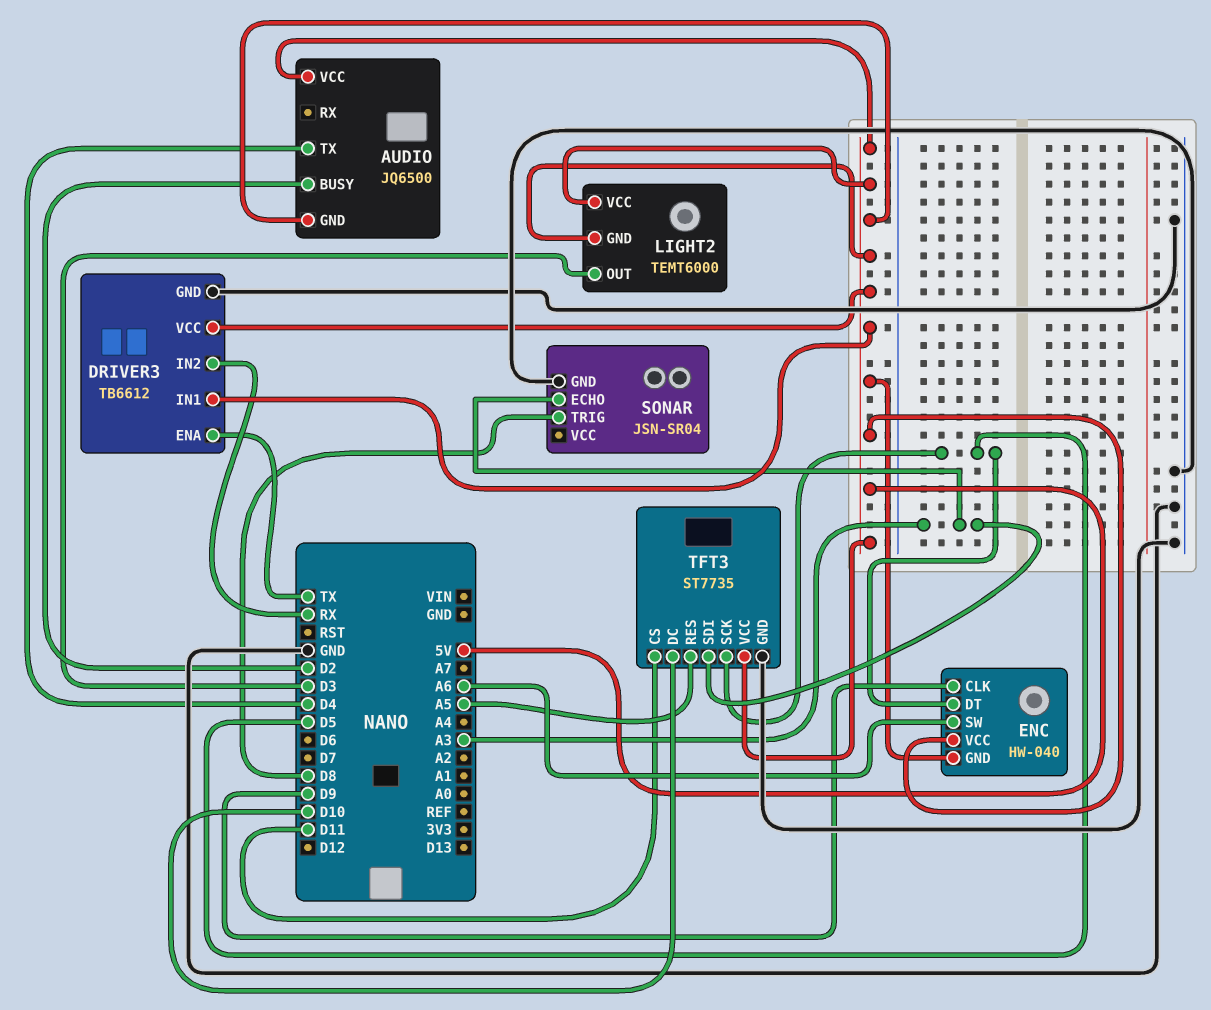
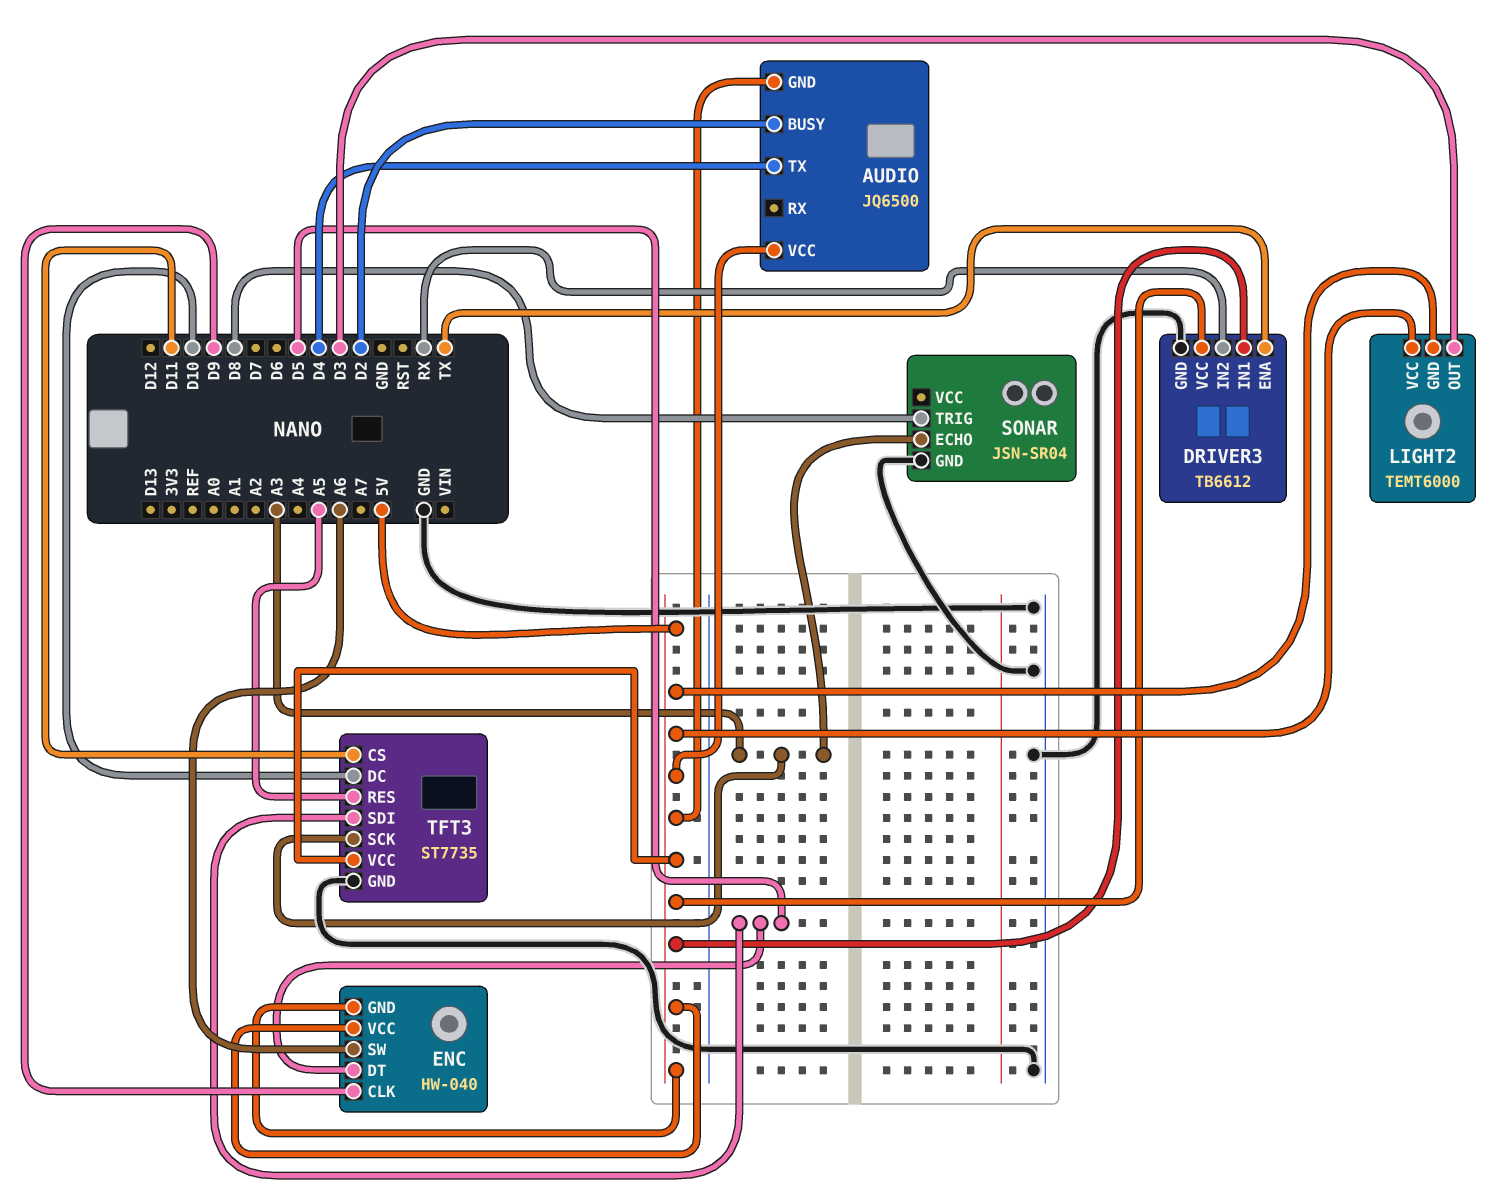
TFT3 pin SCK: D5 -> A3
TFT3 pin SDI: A3 -> D5

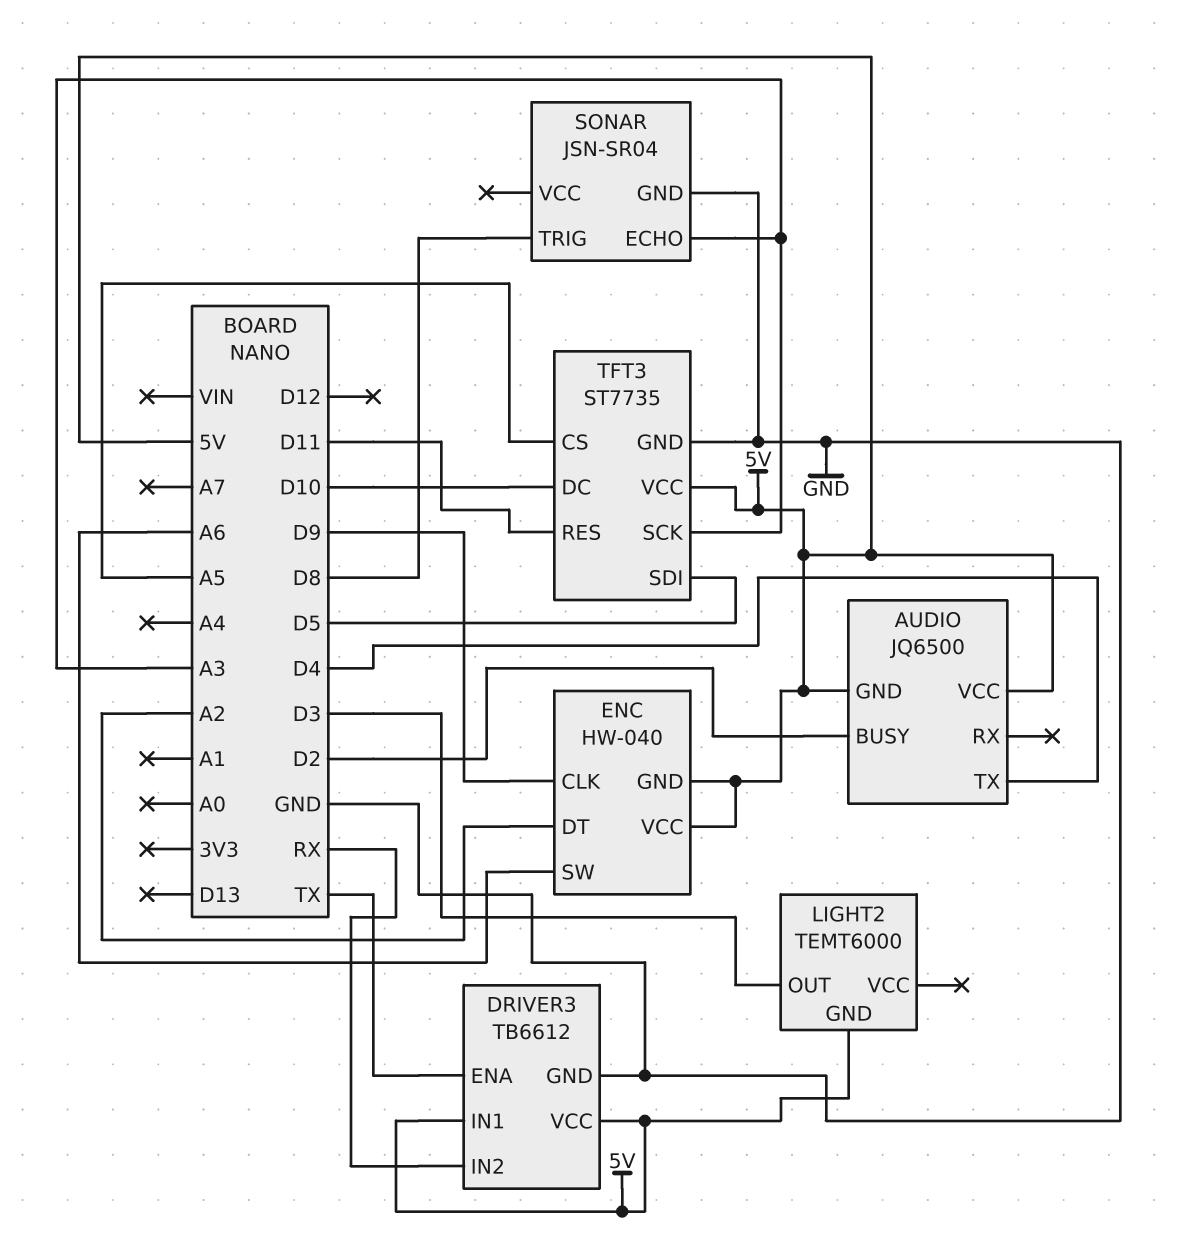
ENC pin DT: D5 -> A2
LIGHT2 pin VCC: 5V -> none
TFT3 pin CS: D11 -> A5
TFT3 pin RES: A5 -> D11

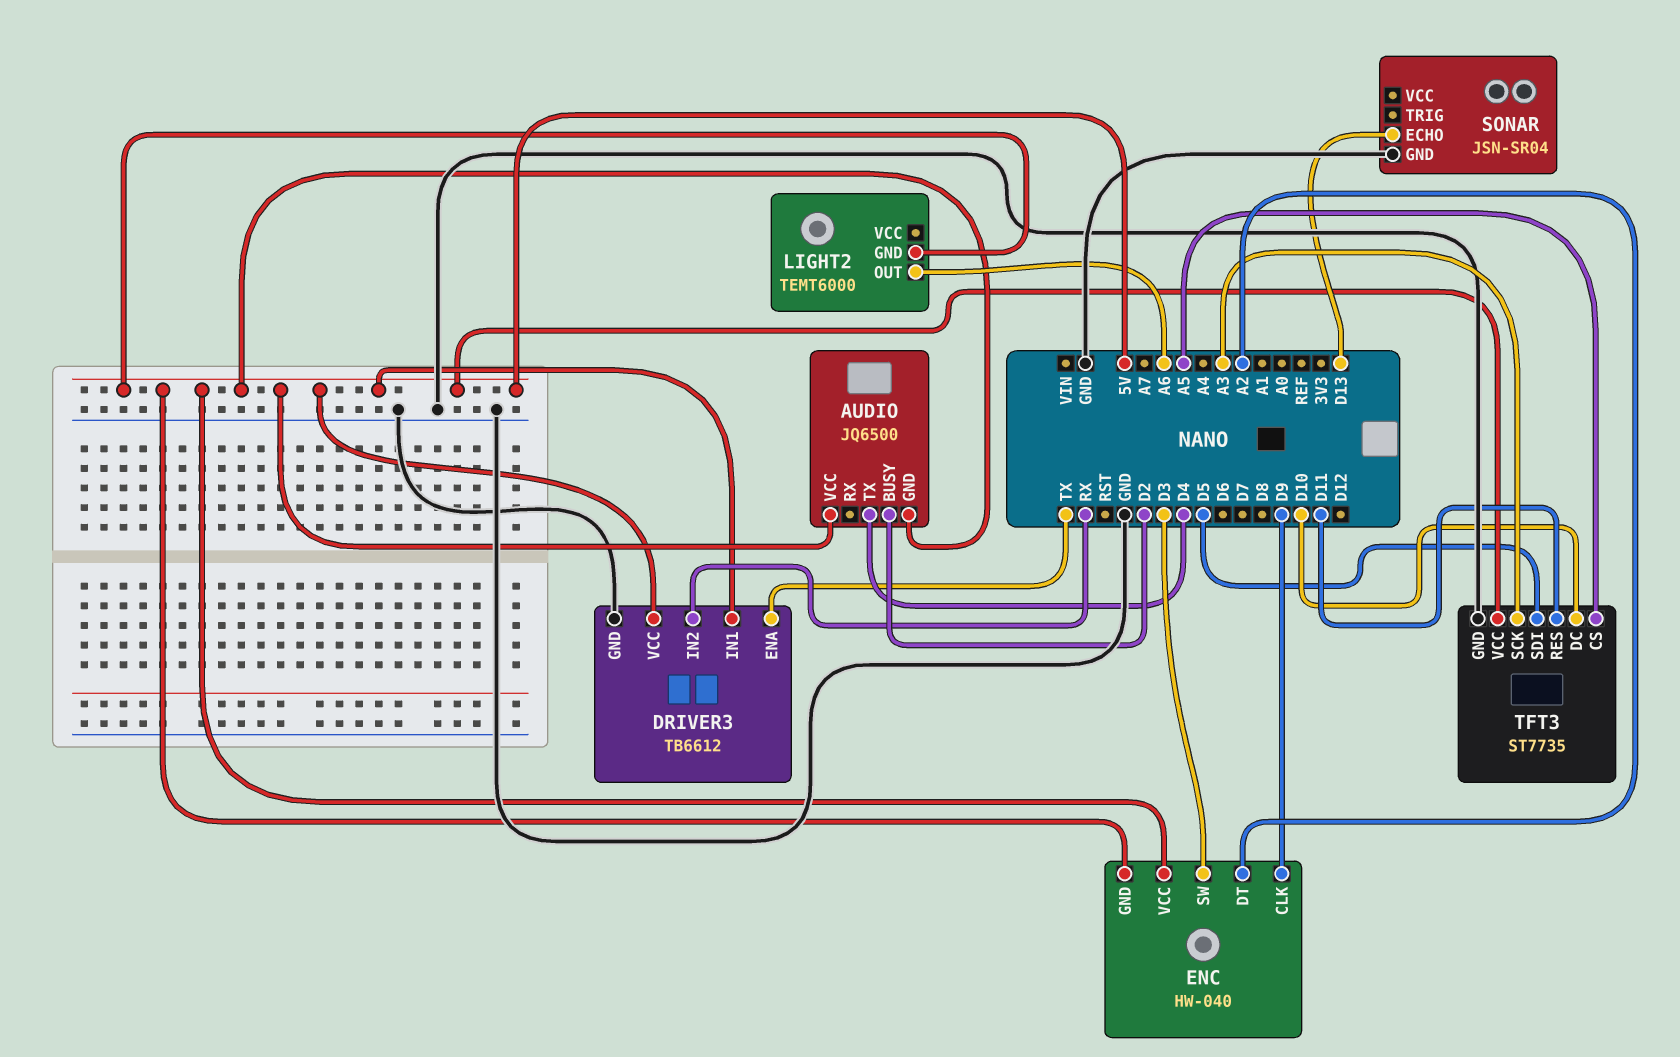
ENC pin SW: A6 -> D3
LIGHT2 pin OUT: D3 -> A6
SONAR pin ECHO: A3 -> D13
SONAR pin TRIG: D8 -> none

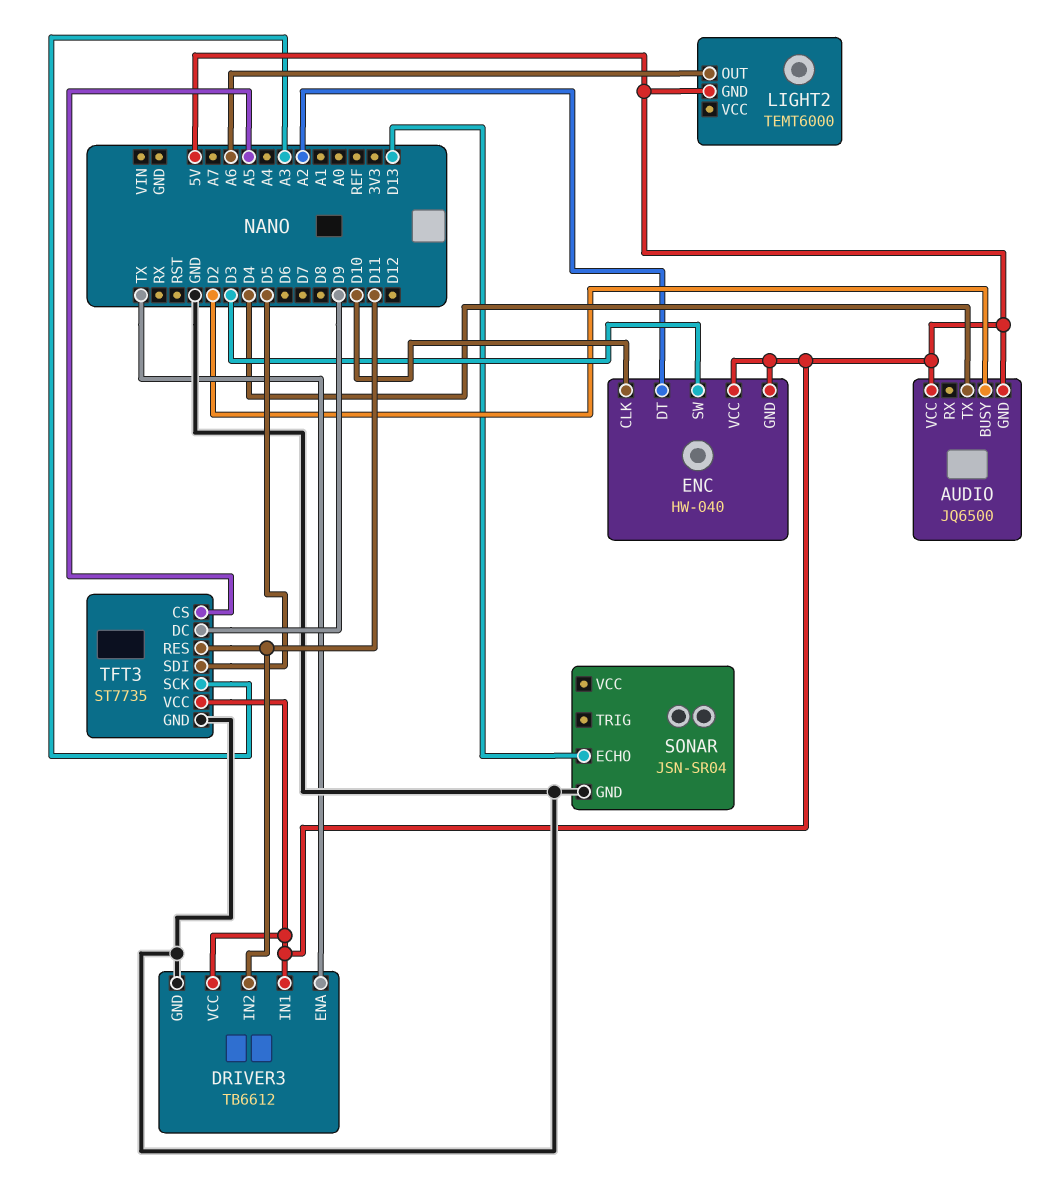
DRIVER3 pin IN2: RX -> D11
ENC pin CLK: D9 -> D10
TFT3 pin DC: D10 -> D9

